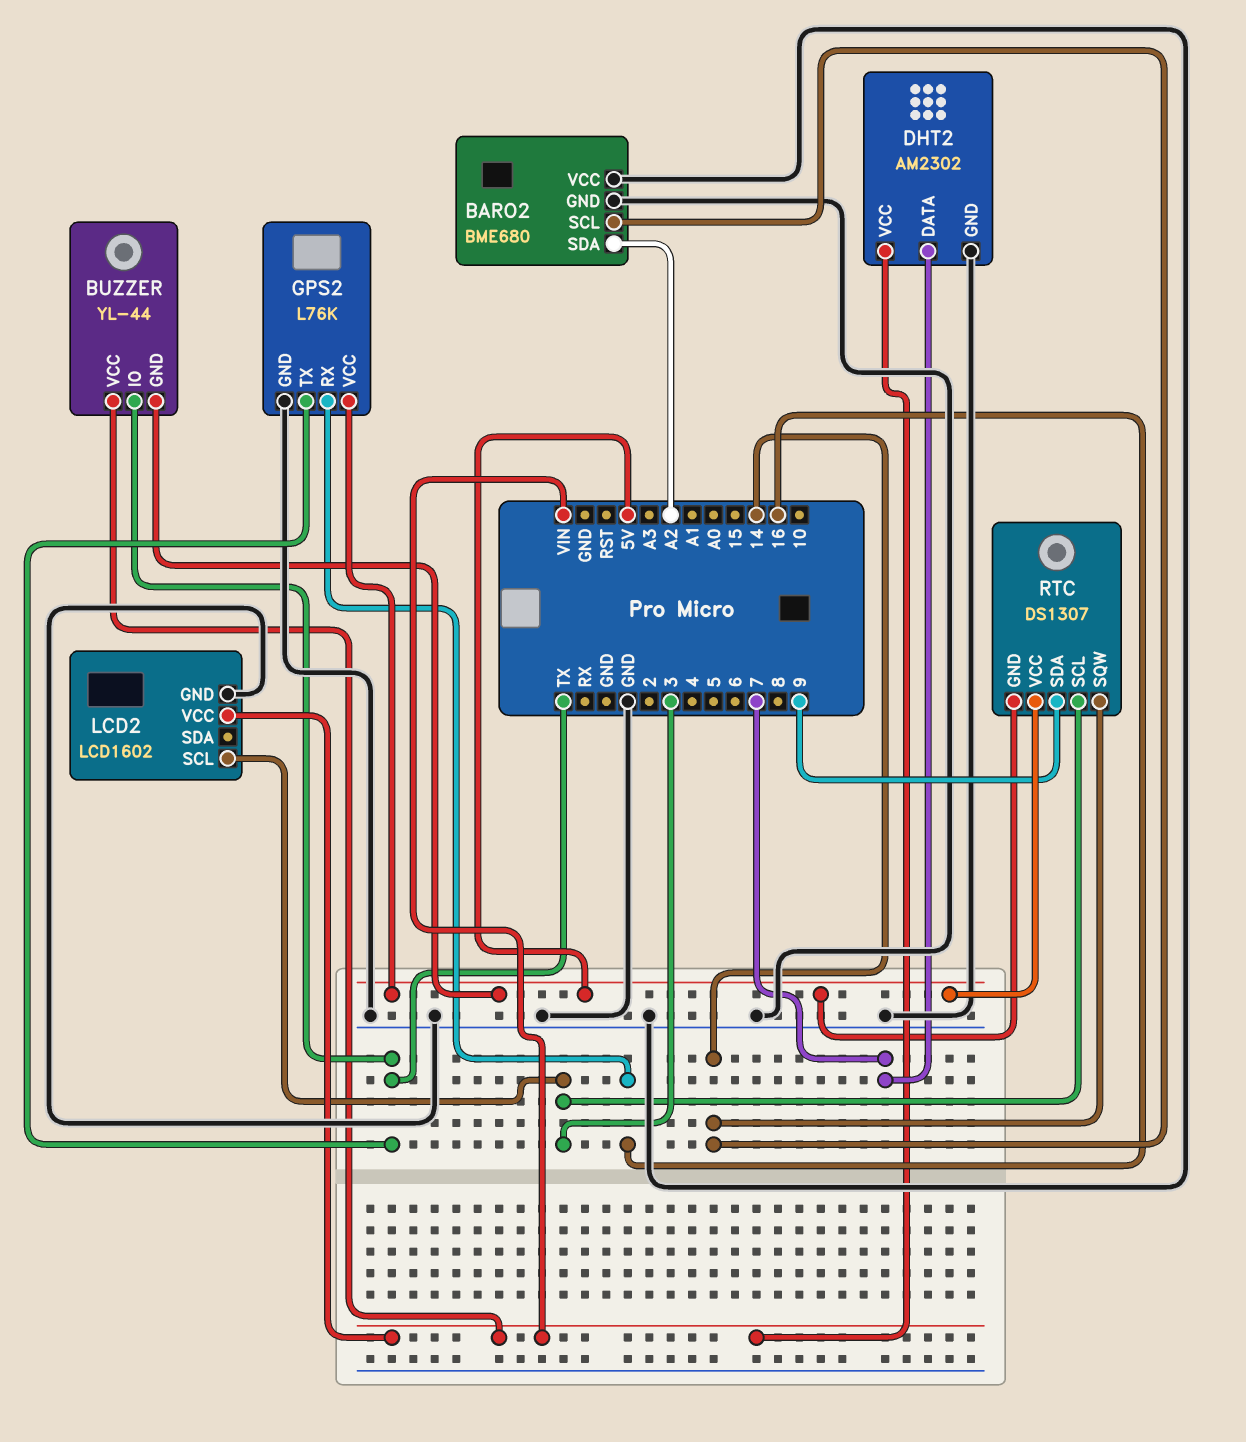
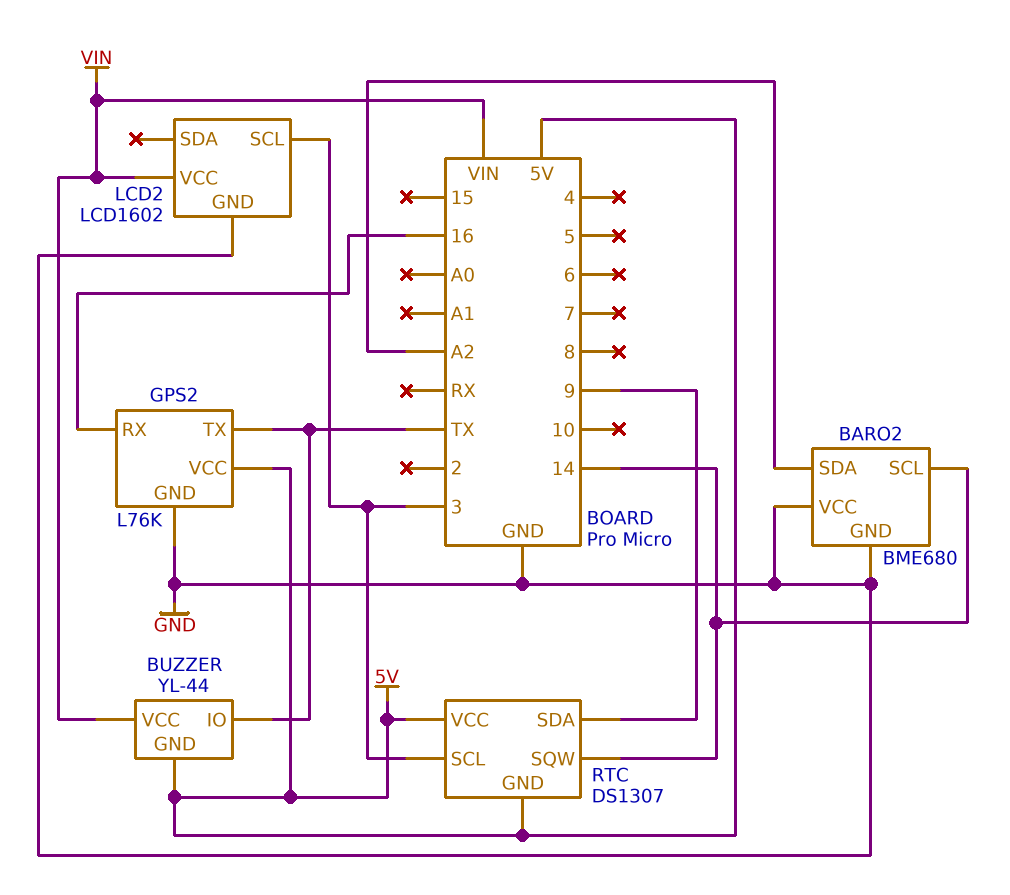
DHT2: AM2302 -> none
DHT2 pin DATA: 7 -> none
DHT2 pin GND: GND -> none
DHT2 pin VCC: VIN -> none

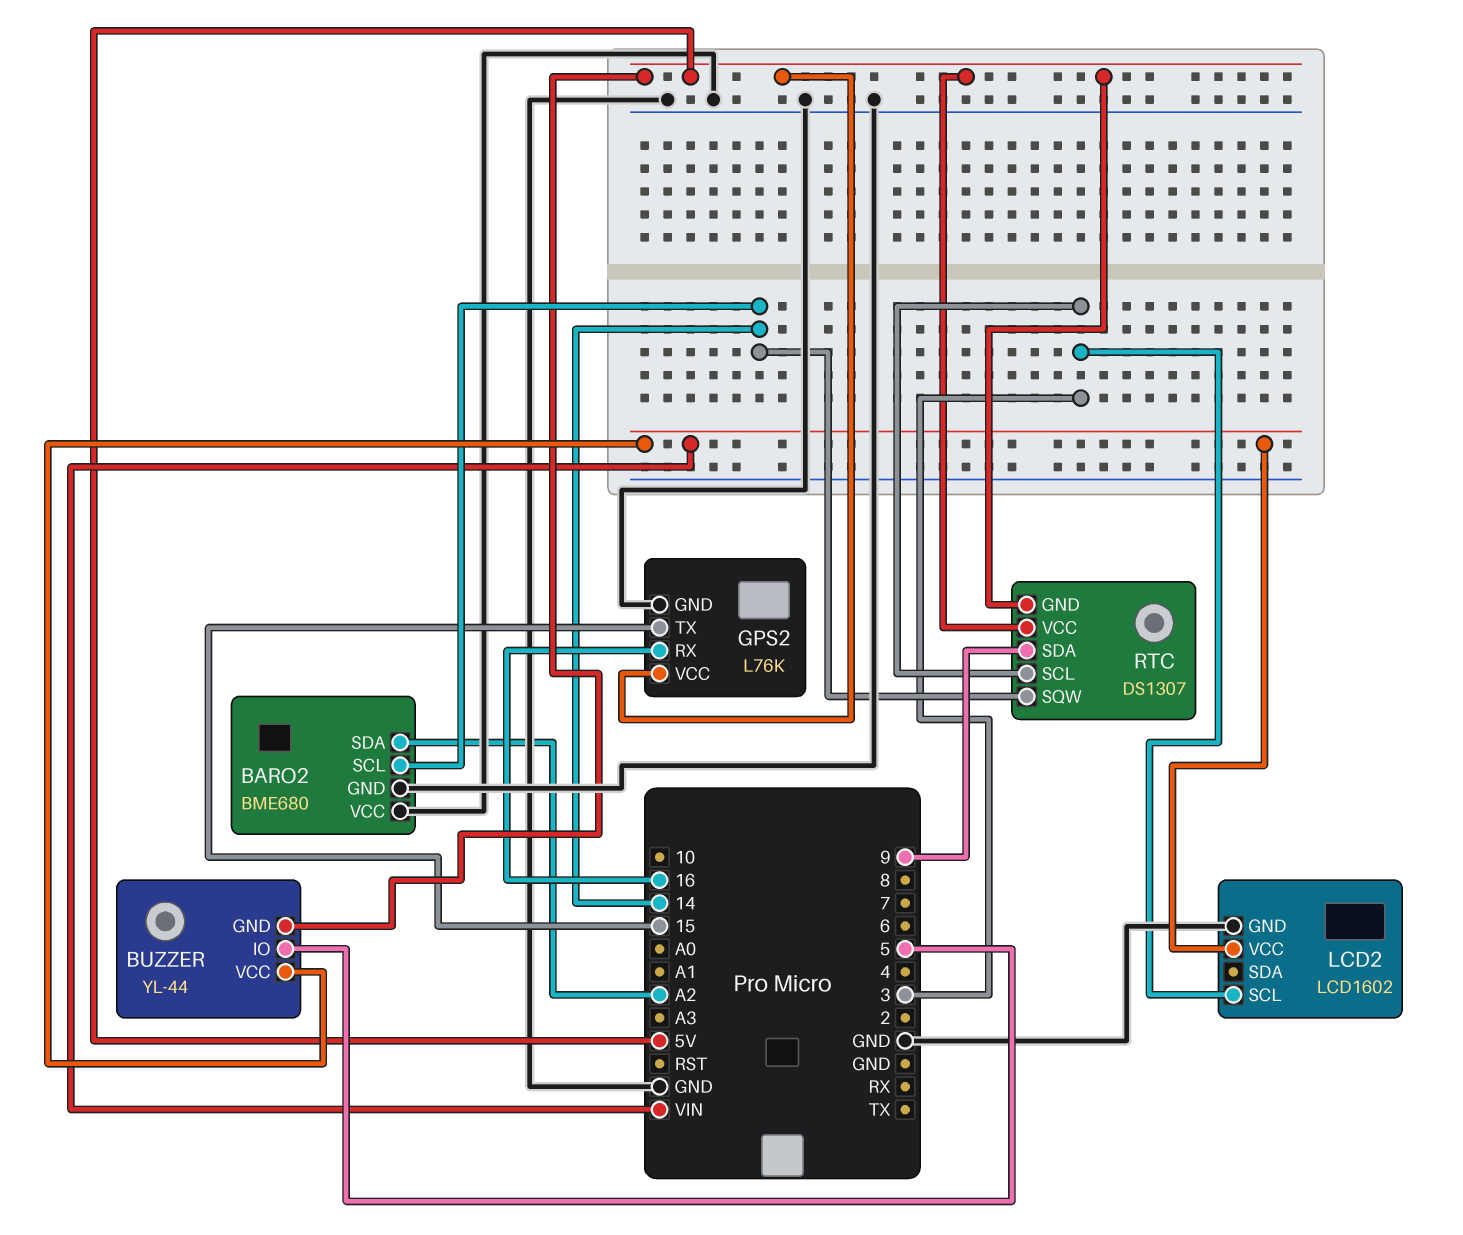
BUZZER pin IO: TX -> 5
GPS2 pin TX: TX -> 15

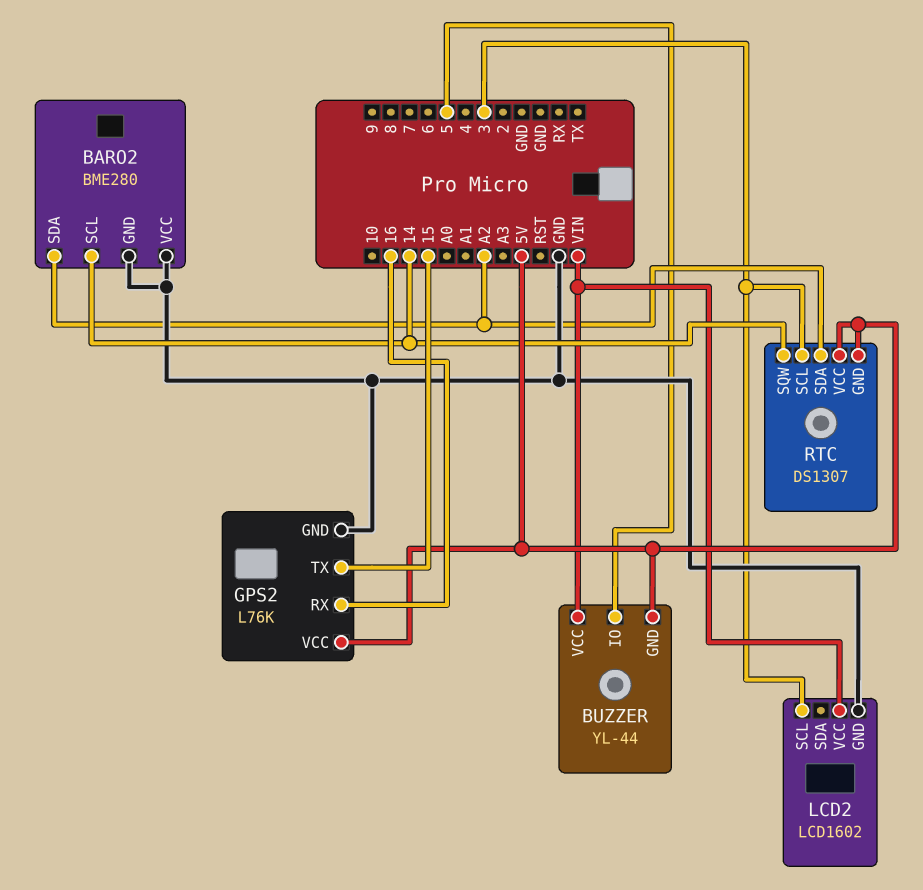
BARO2: BME680 -> BME280
RTC pin SDA: 9 -> A2

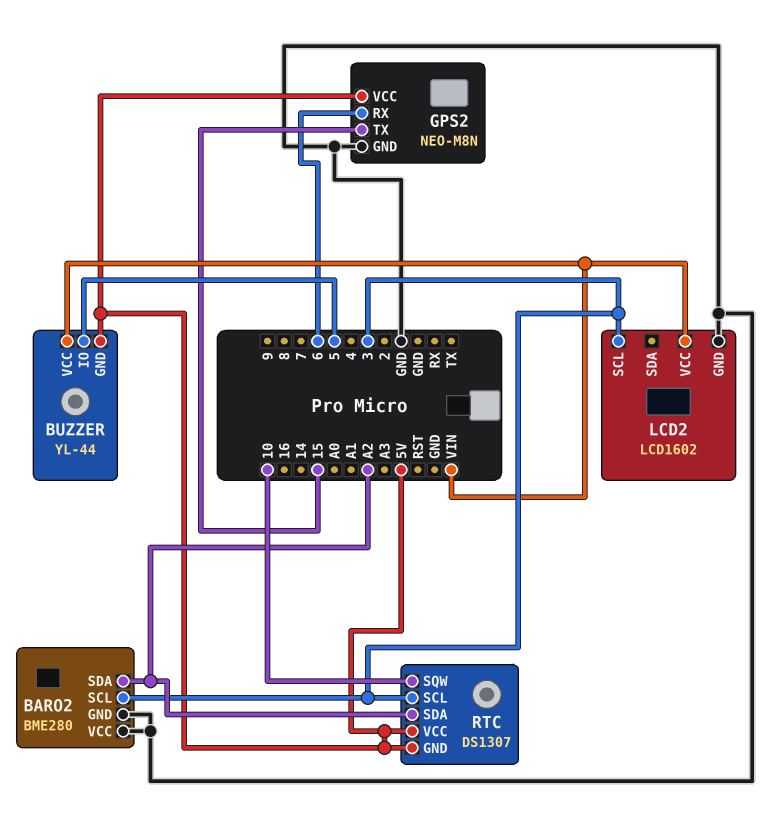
BARO2 pin SCL: 14 -> 3
GPS2: L76K -> NEO-M8N
GPS2 pin RX: 16 -> 6
RTC pin SQW: 14 -> 10

